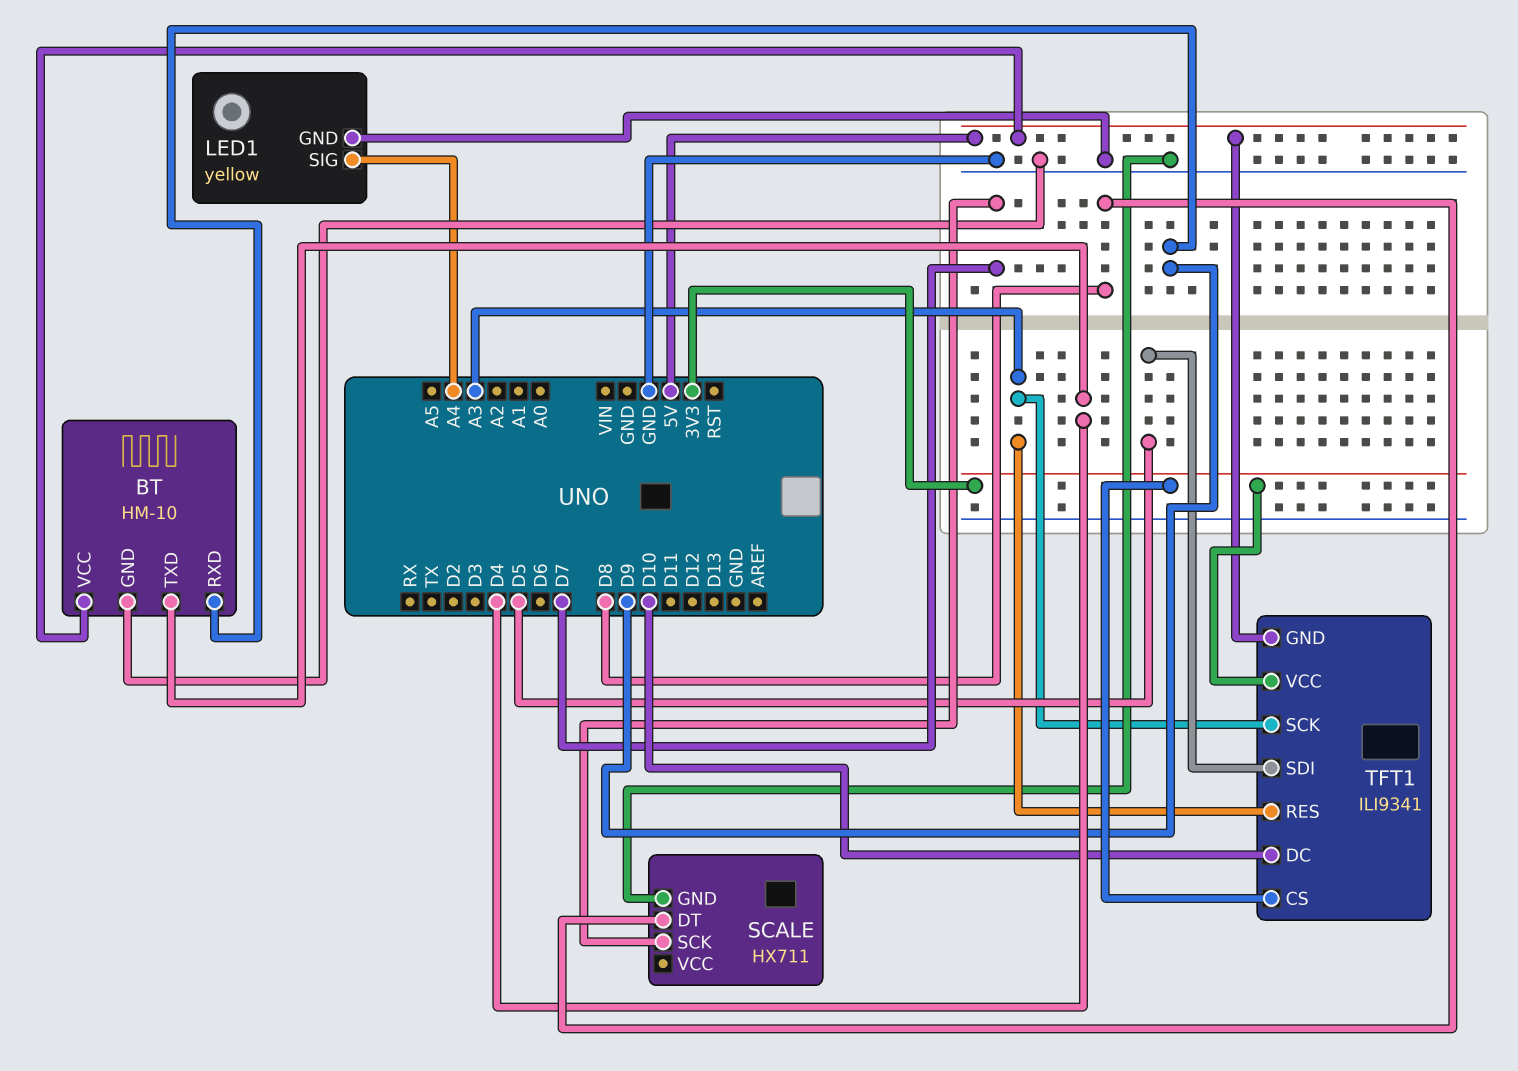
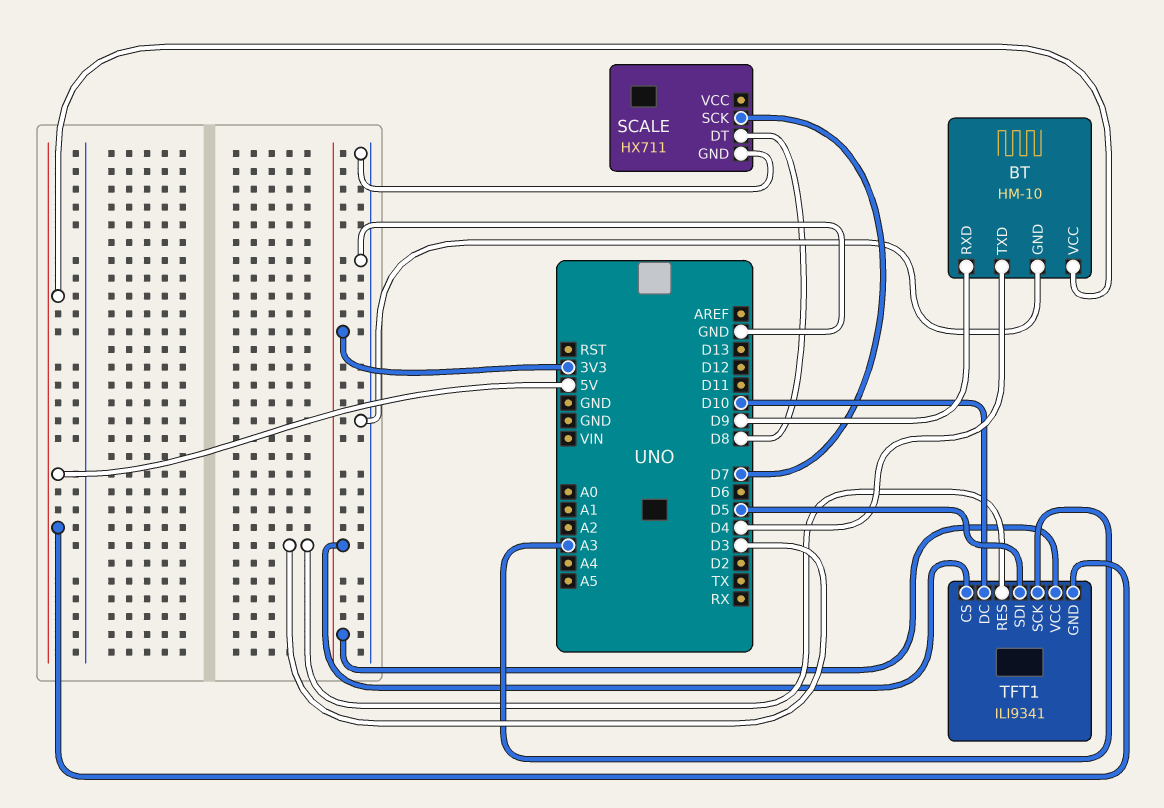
LED1: yellow -> none
LED1 pin GND: GND -> none
LED1 pin SIG: A4 -> none
TFT1 pin RES: A3 -> D3

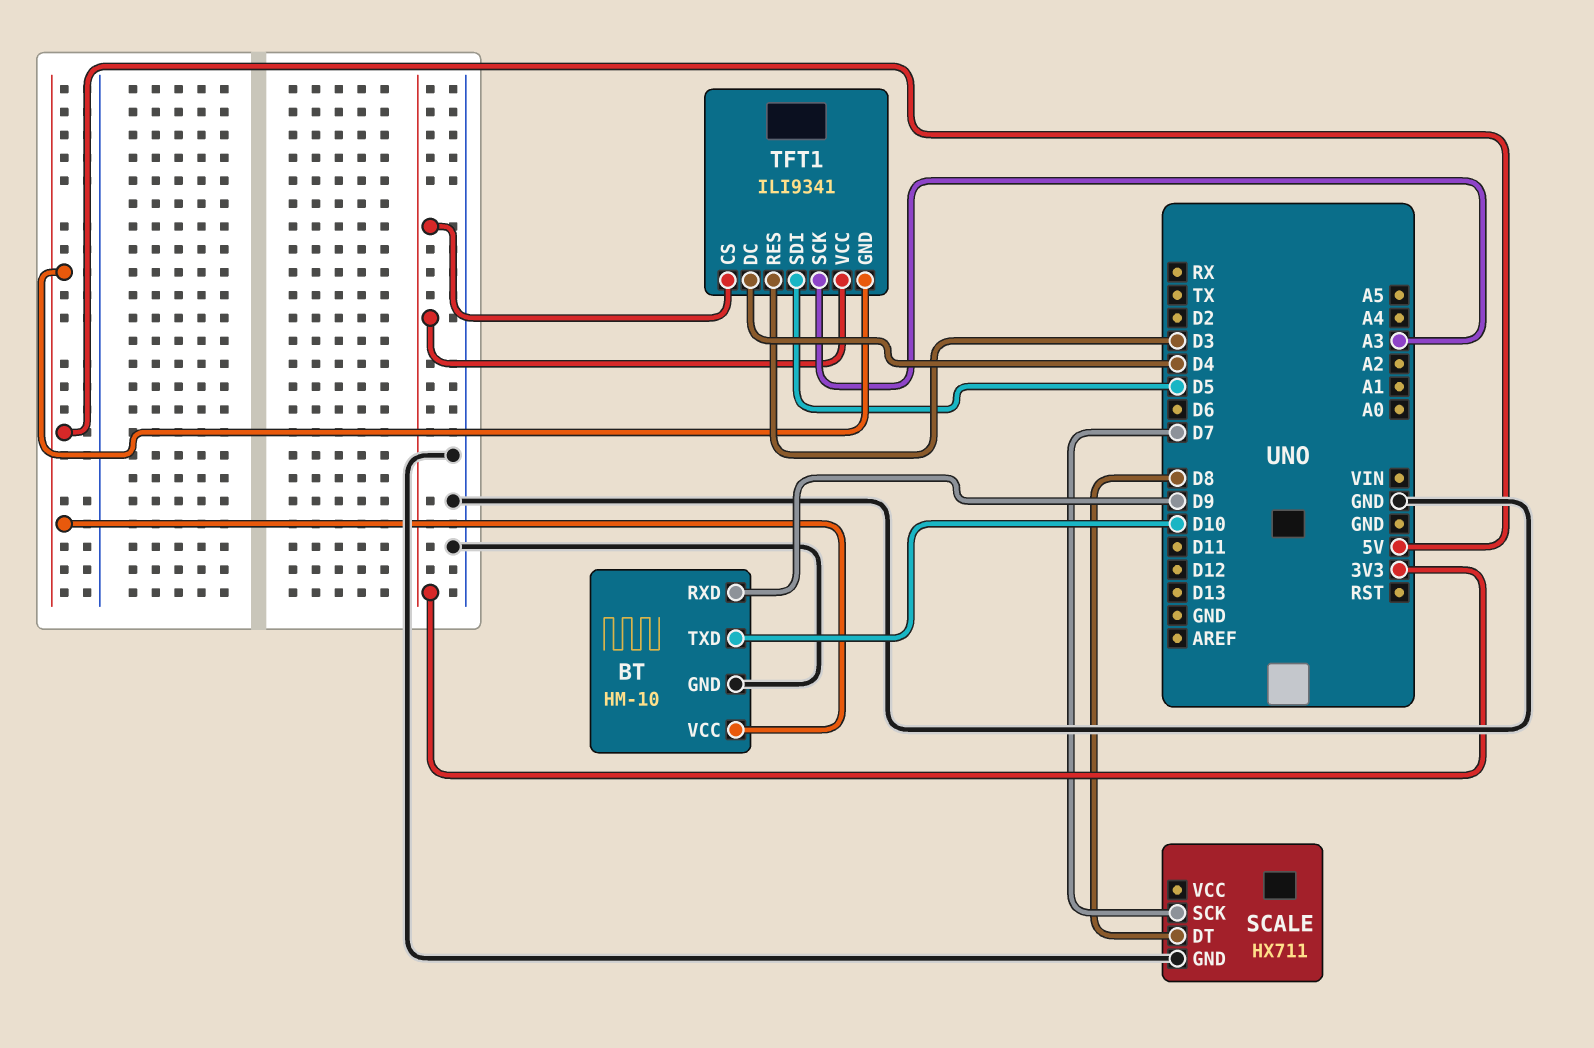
BT pin TXD: D4 -> D10
TFT1 pin DC: D10 -> D4

